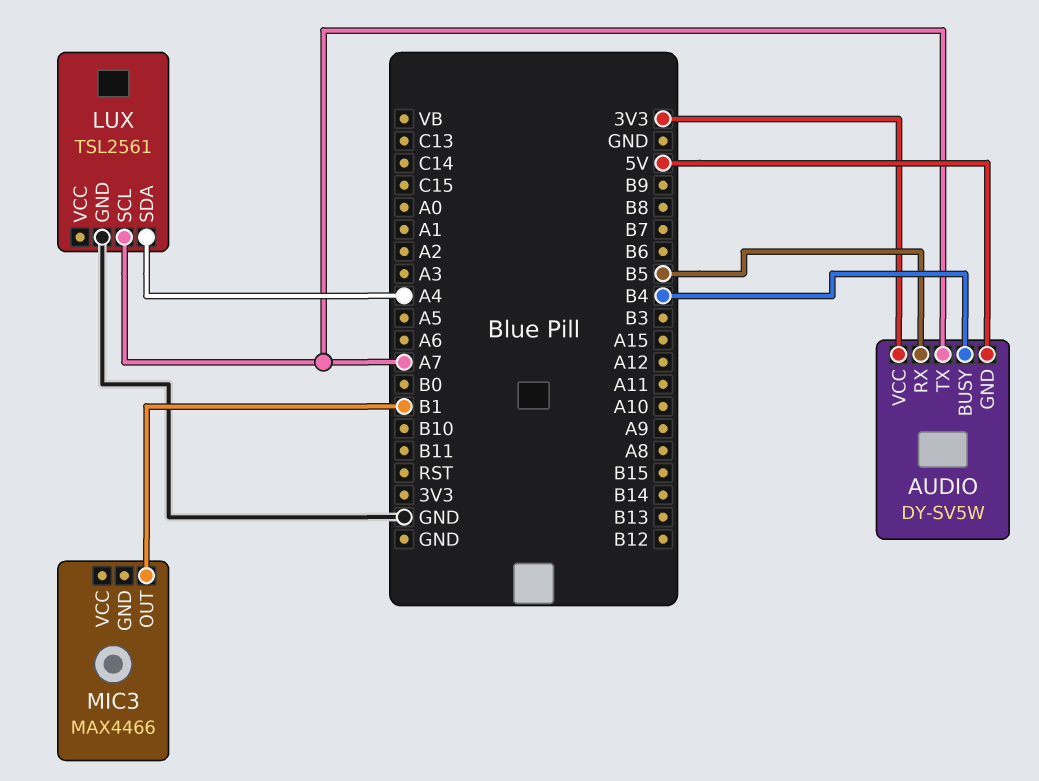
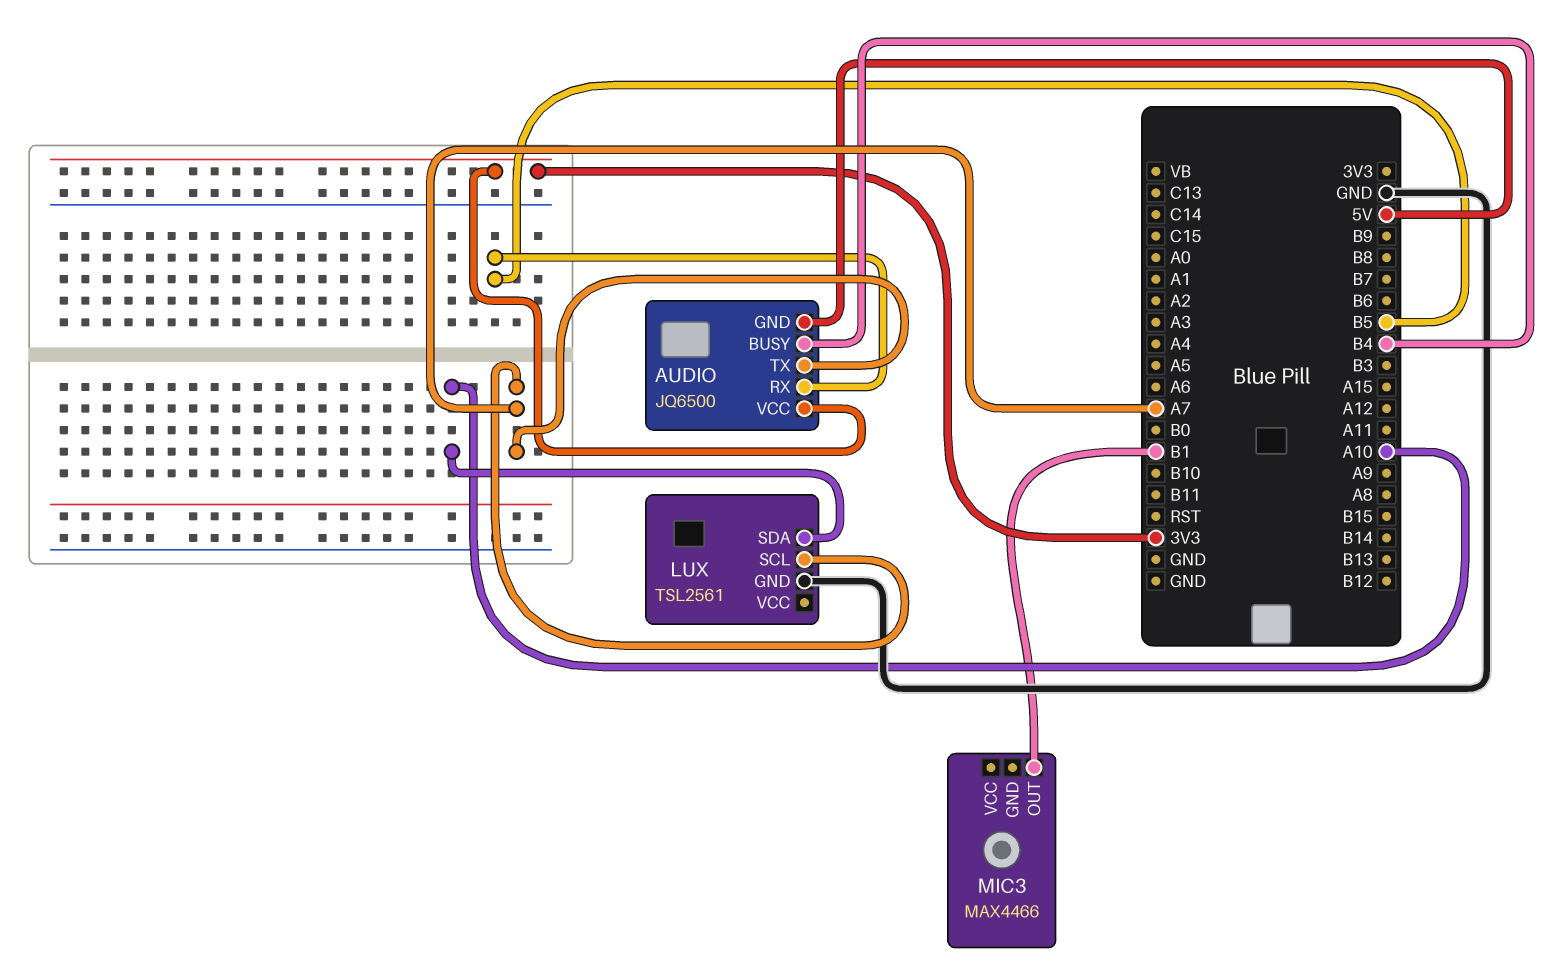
AUDIO: DY-SV5W -> JQ6500
LUX pin SDA: A4 -> A10

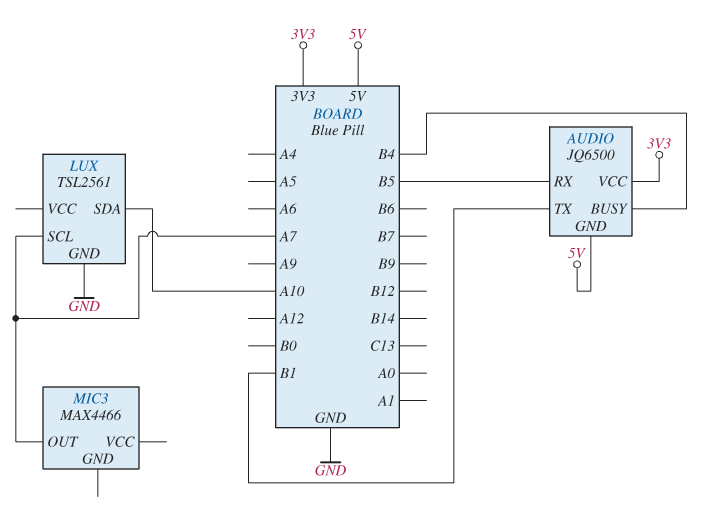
AUDIO pin TX: A7 -> B1
MIC3 pin OUT: B1 -> A7

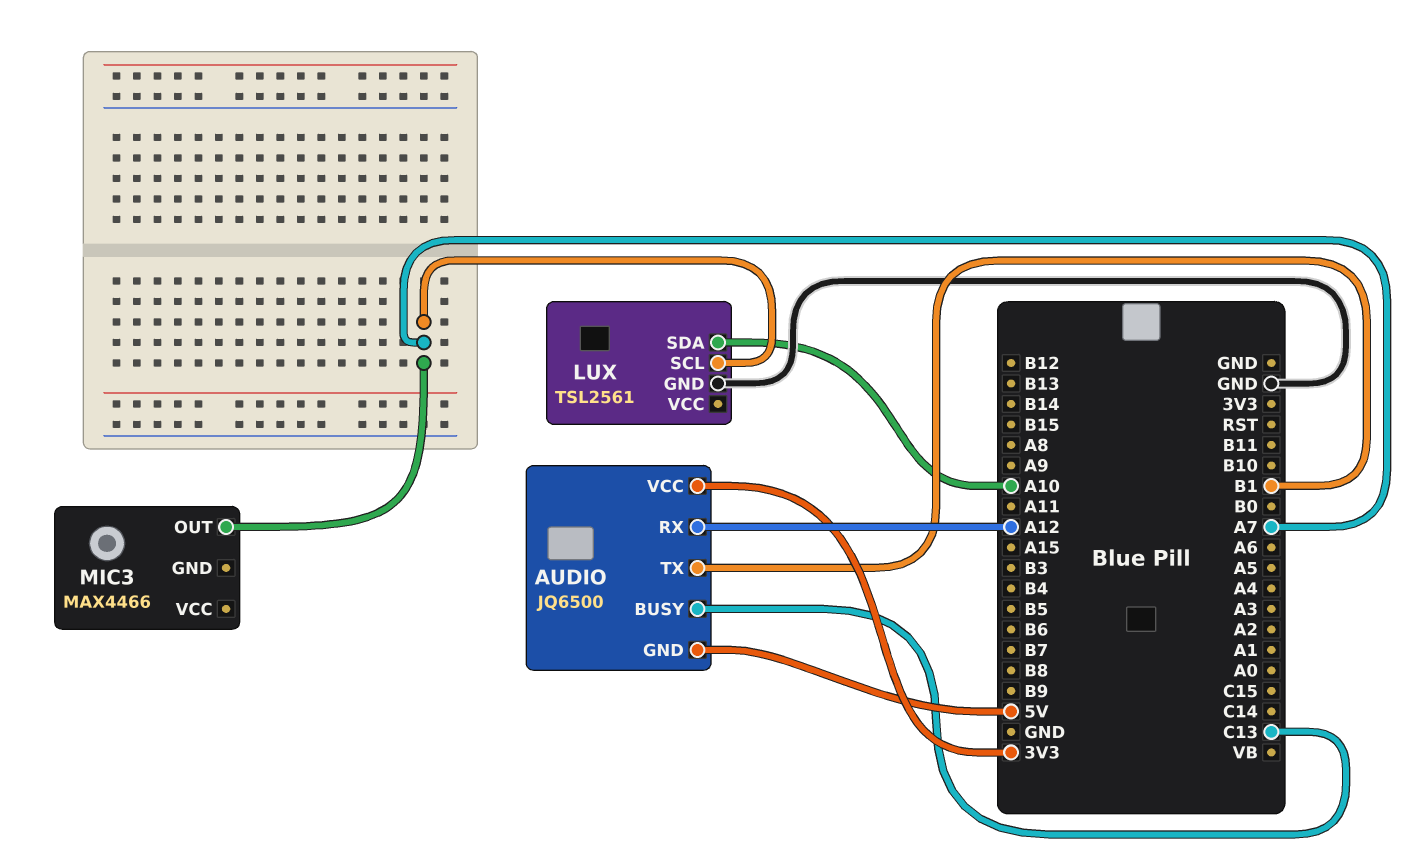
AUDIO pin BUSY: B4 -> C13
AUDIO pin RX: B5 -> A12

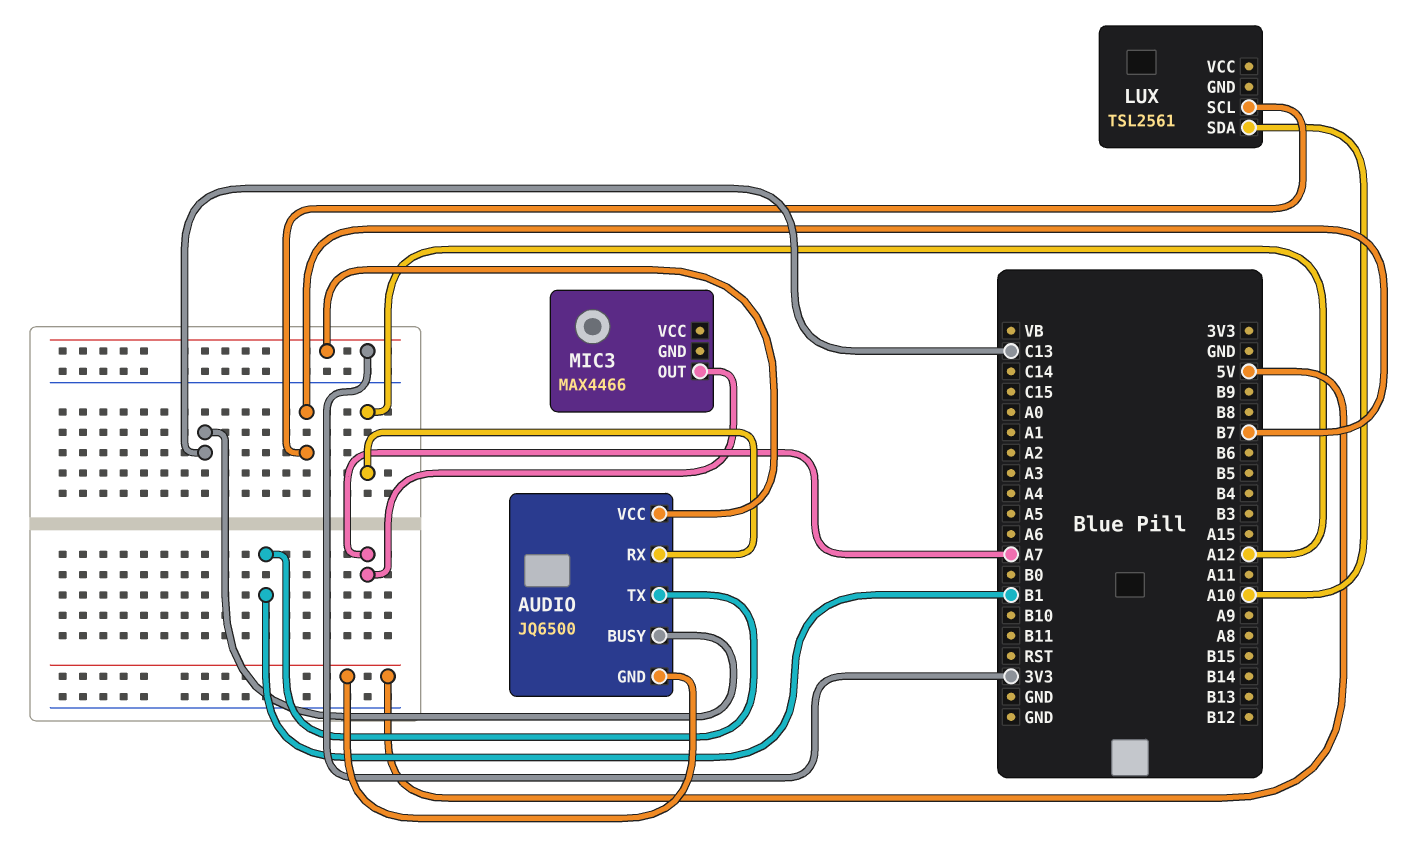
LUX pin GND: GND -> none
LUX pin SCL: A7 -> B7

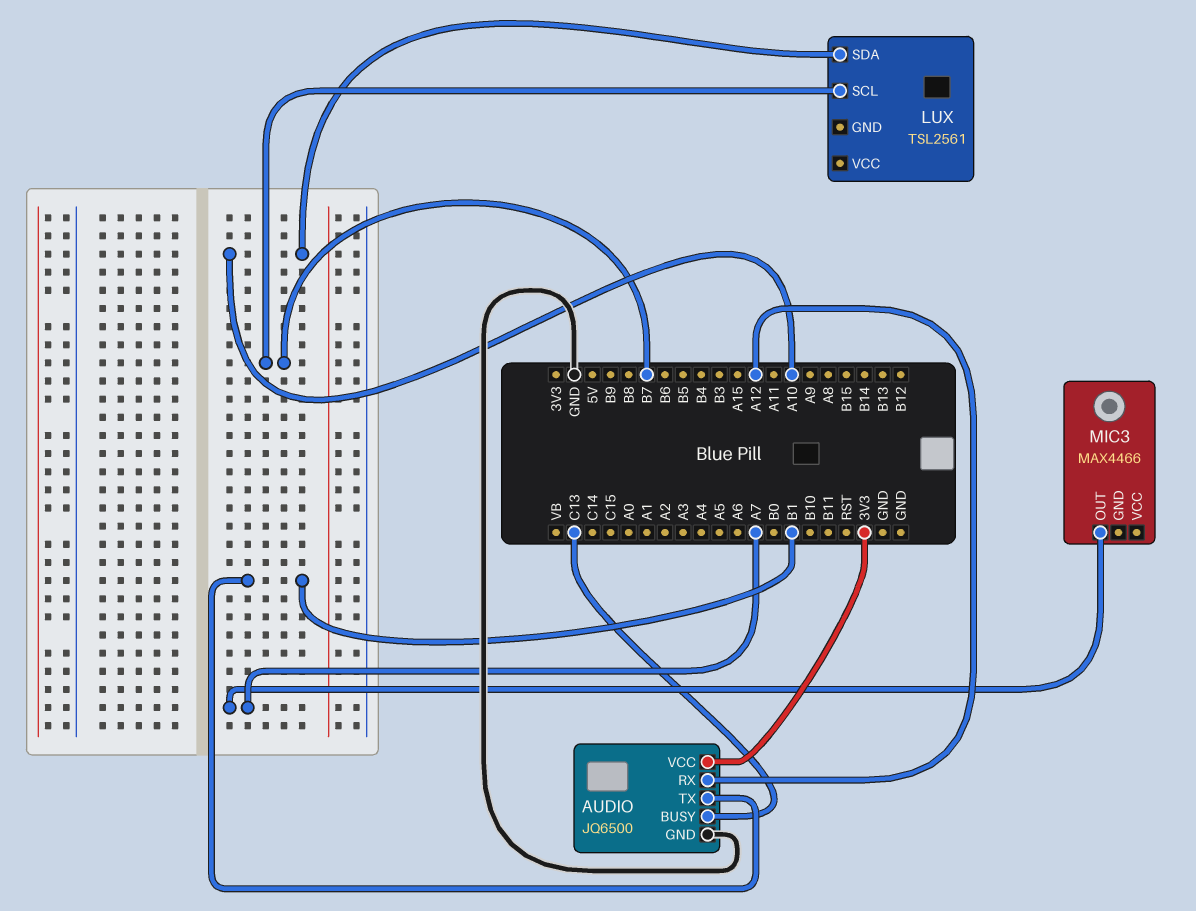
AUDIO pin GND: 5V -> GND

